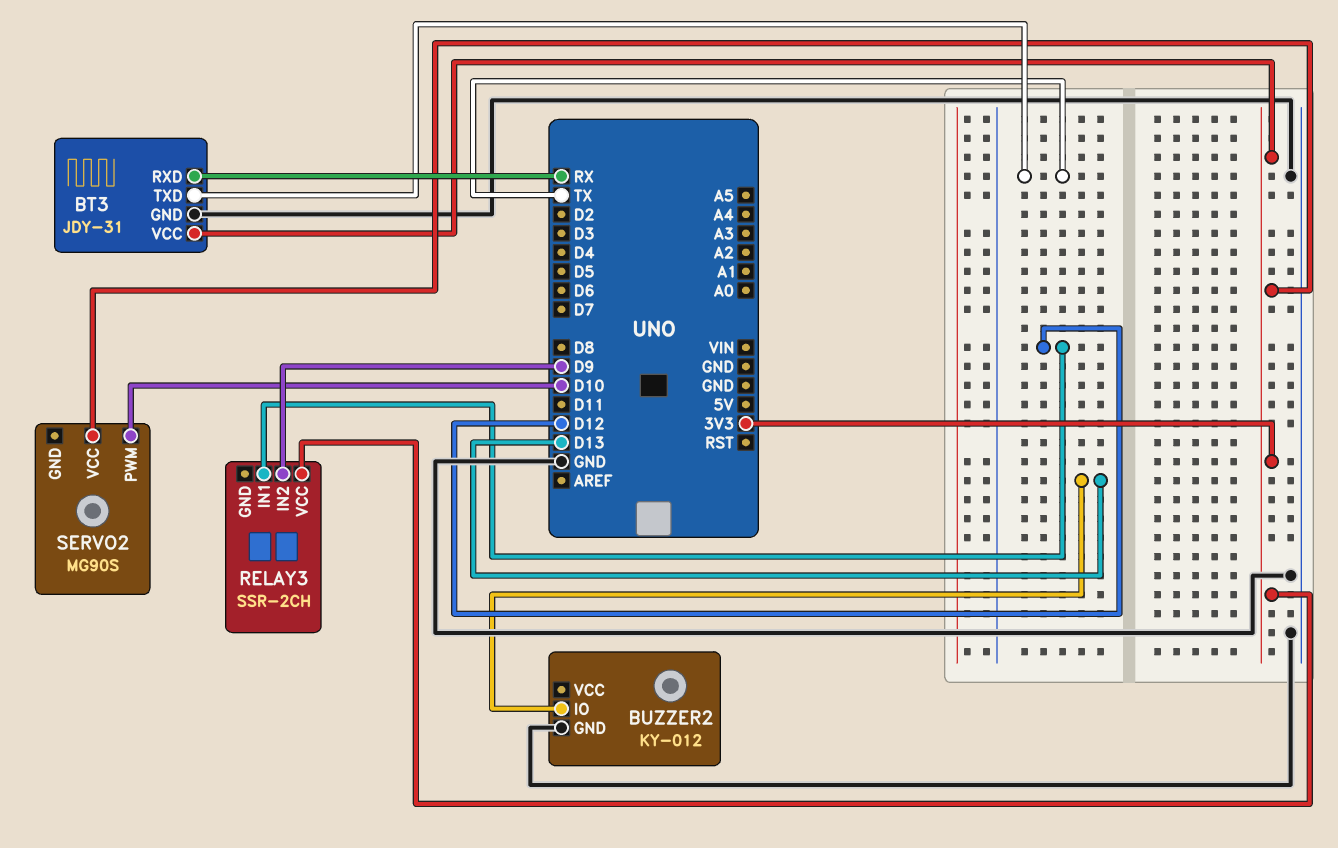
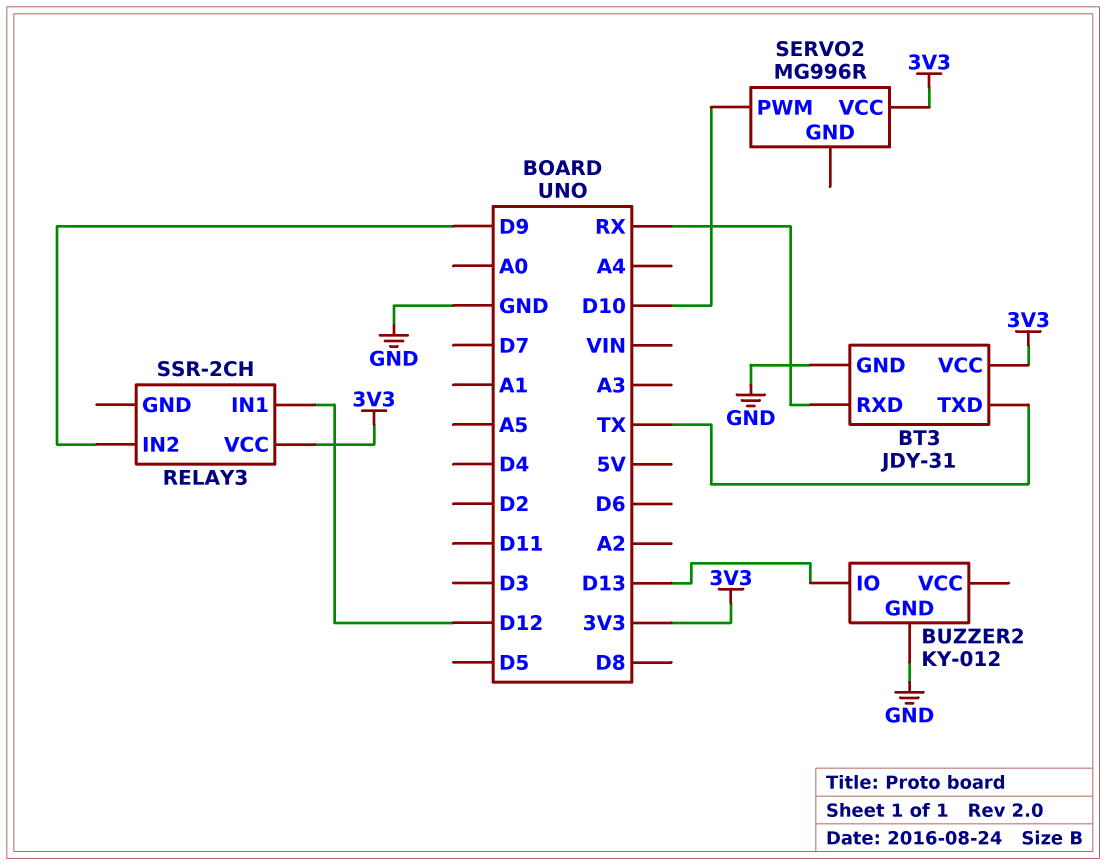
SERVO2: MG90S -> MG996R

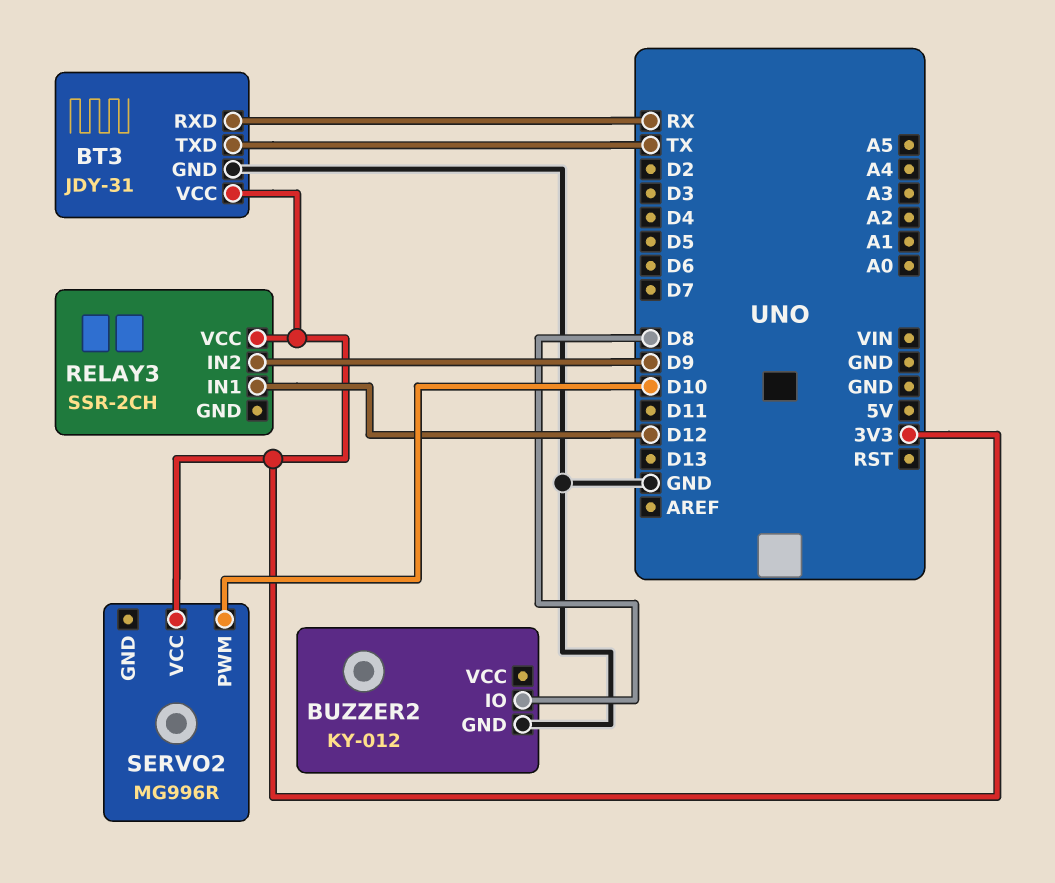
BUZZER2 pin IO: D13 -> D8

